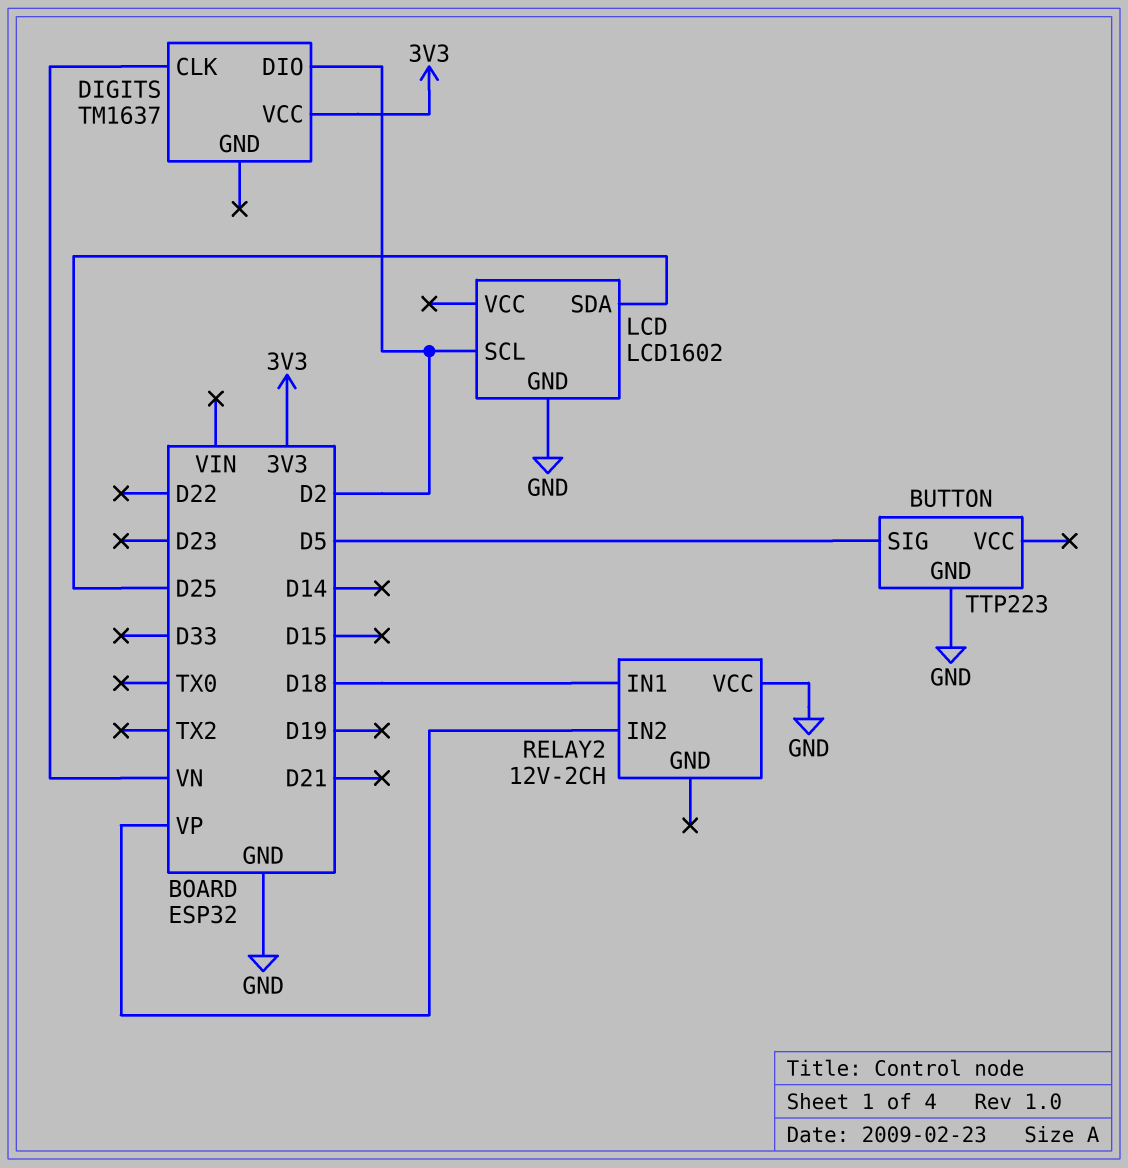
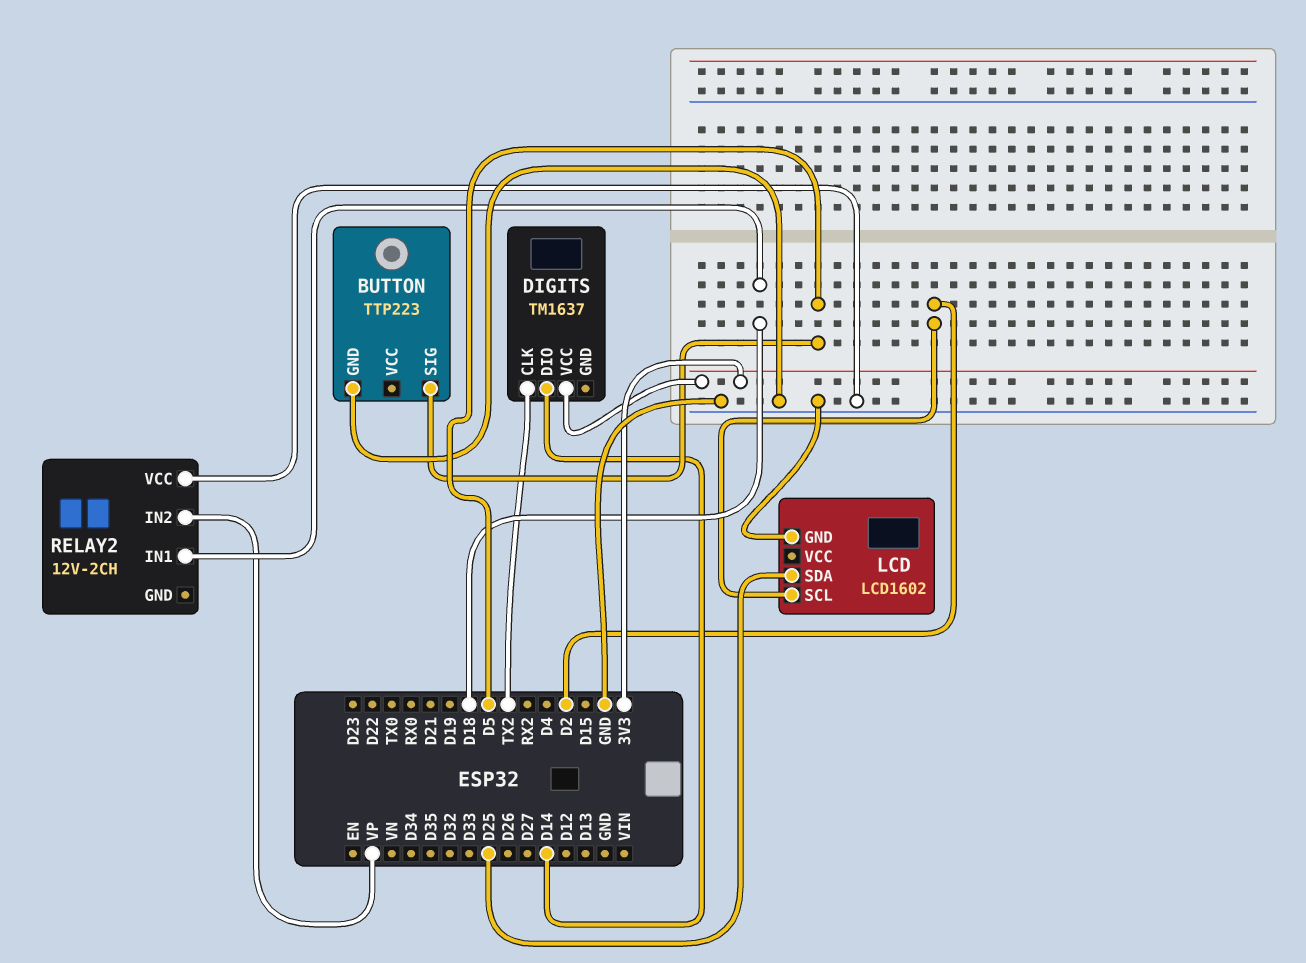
DIGITS pin CLK: VN -> TX2
DIGITS pin DIO: D2 -> D14

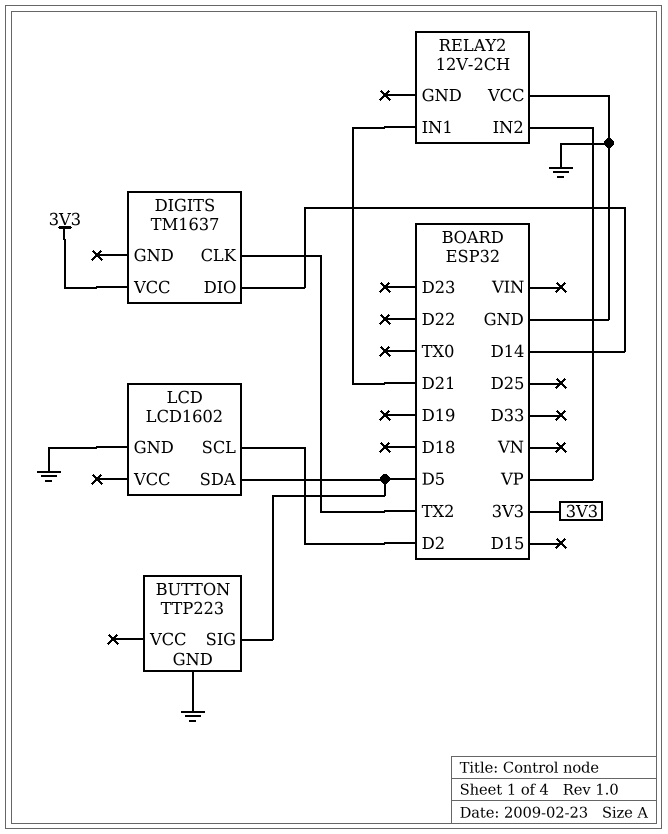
LCD pin SDA: D25 -> D5
RELAY2 pin IN1: D18 -> D21

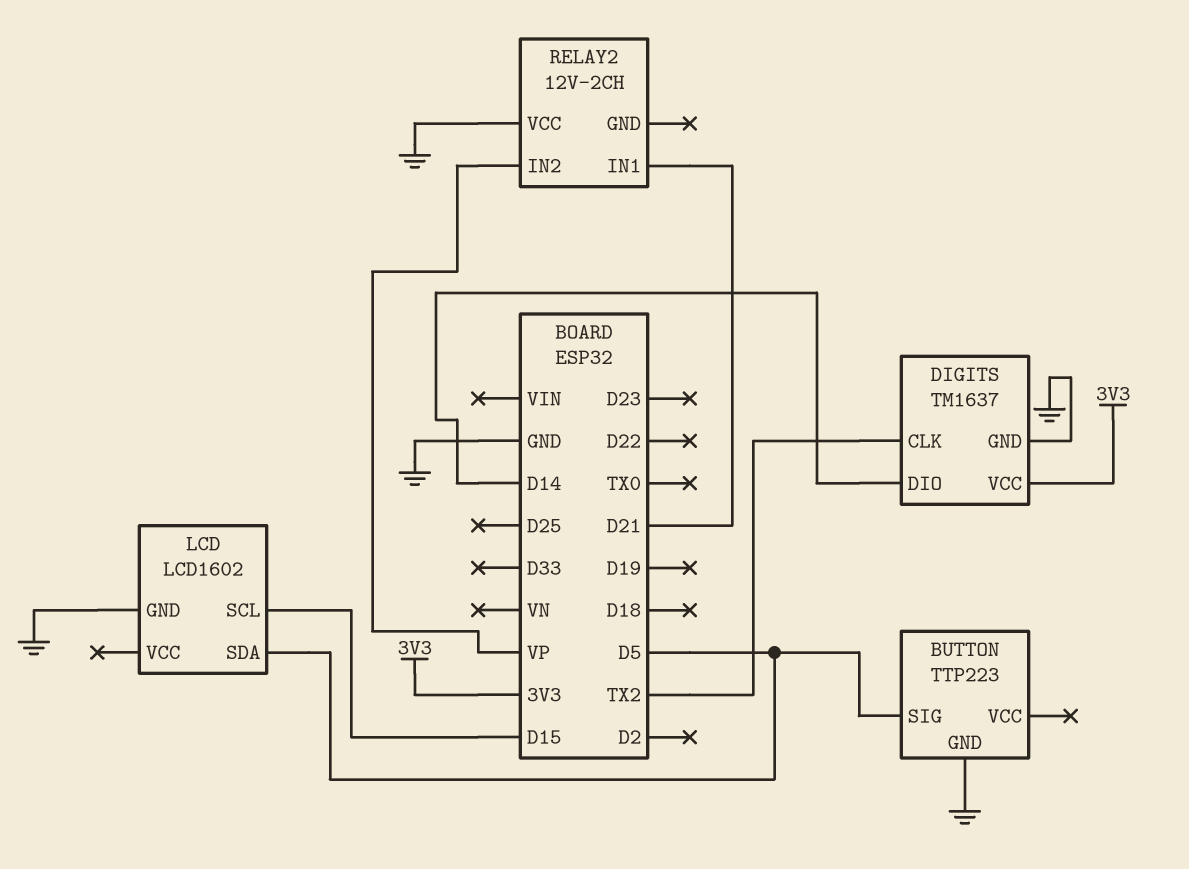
DIGITS pin GND: none -> GND
LCD pin SCL: D2 -> D15

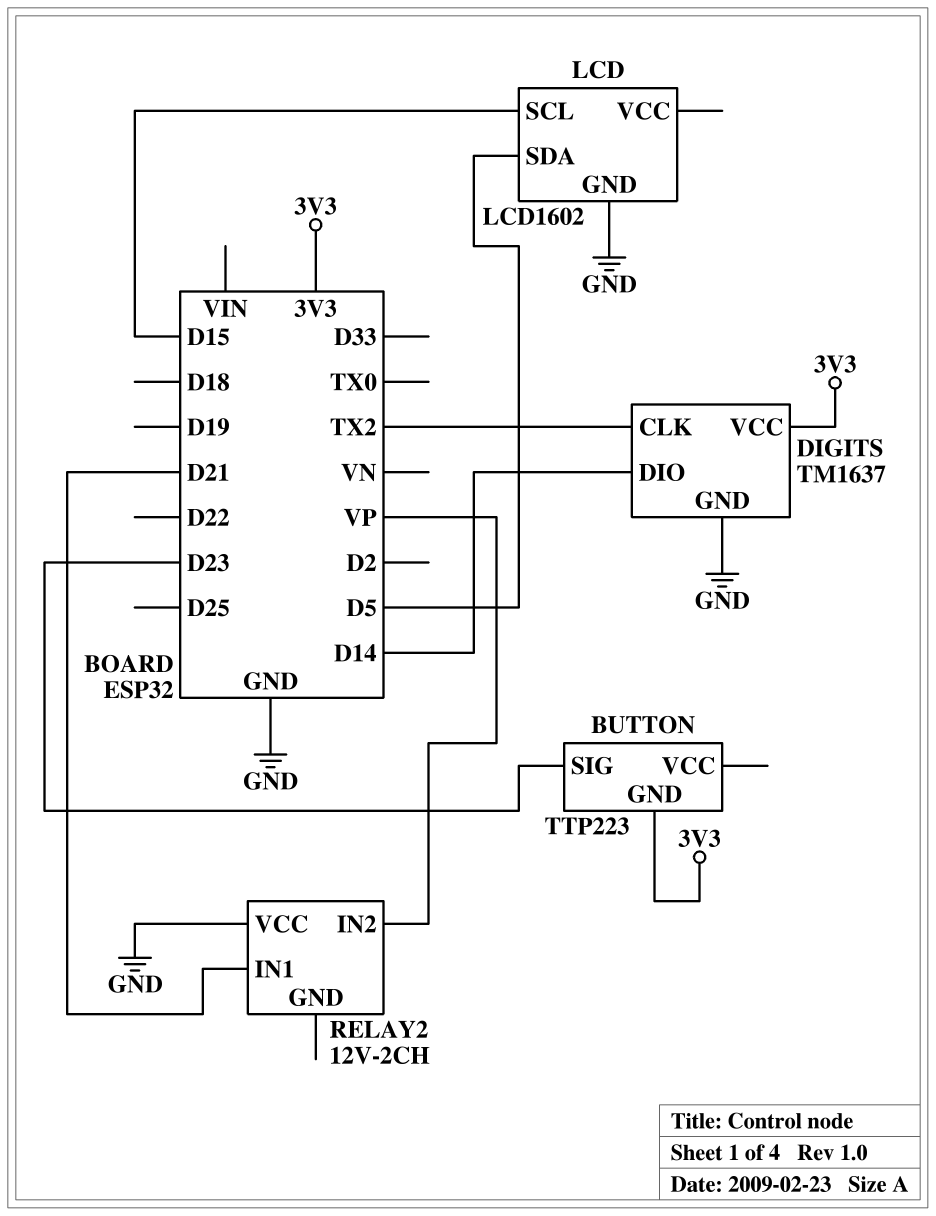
BUTTON pin GND: GND -> 3V3
BUTTON pin SIG: D5 -> D23

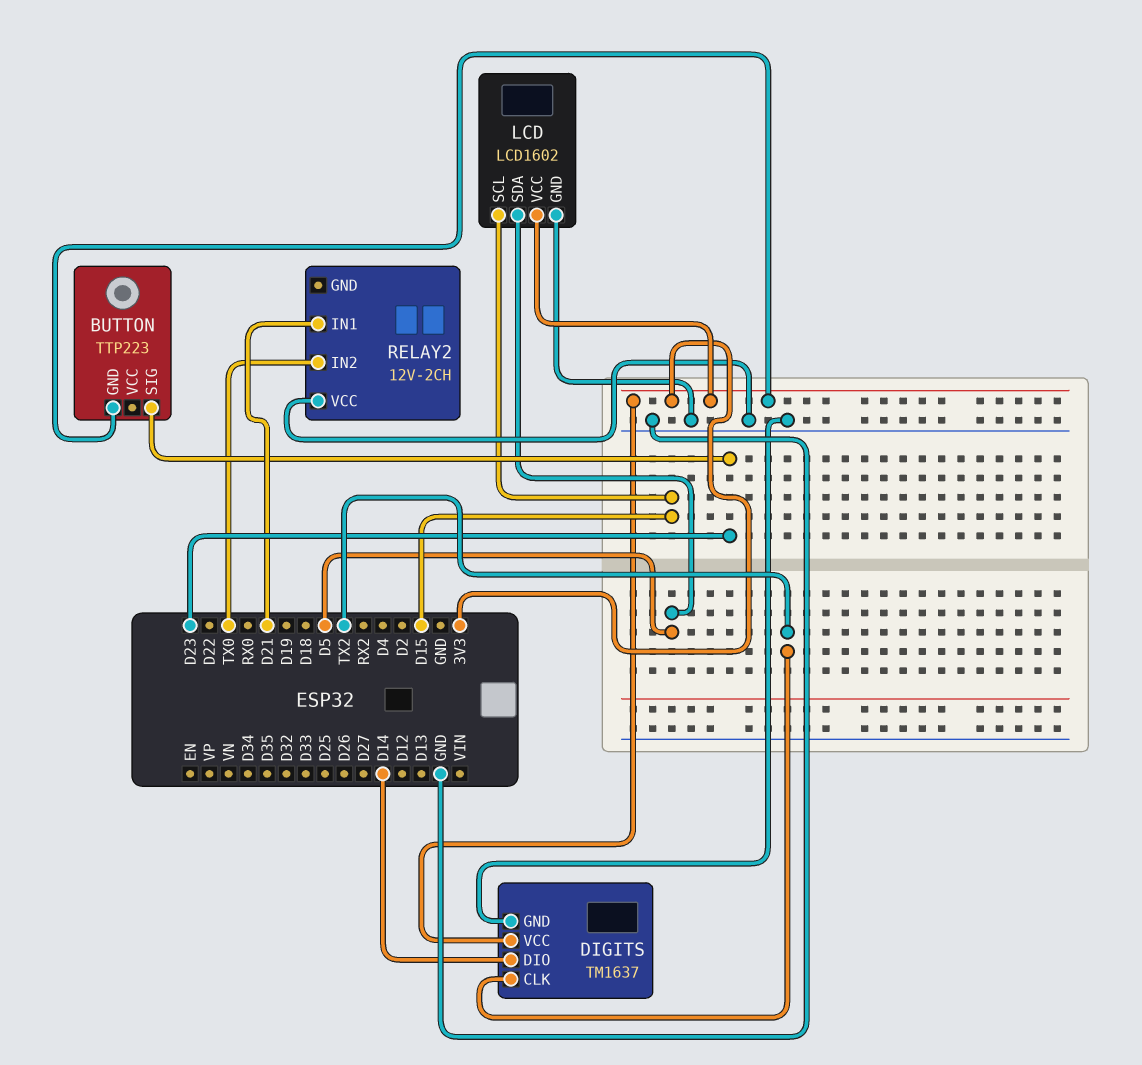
LCD pin VCC: none -> 3V3
RELAY2 pin IN2: VP -> TX0

